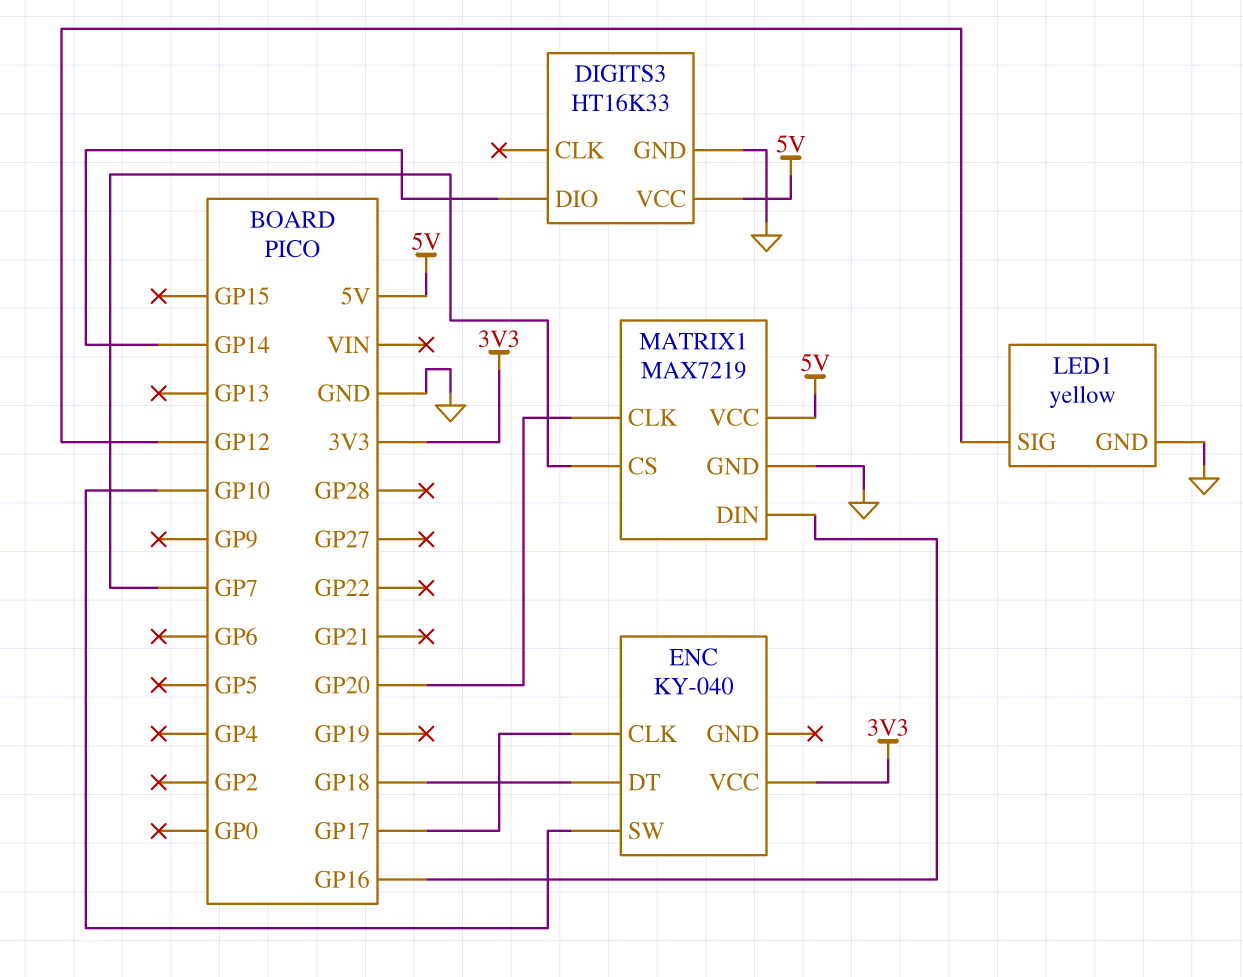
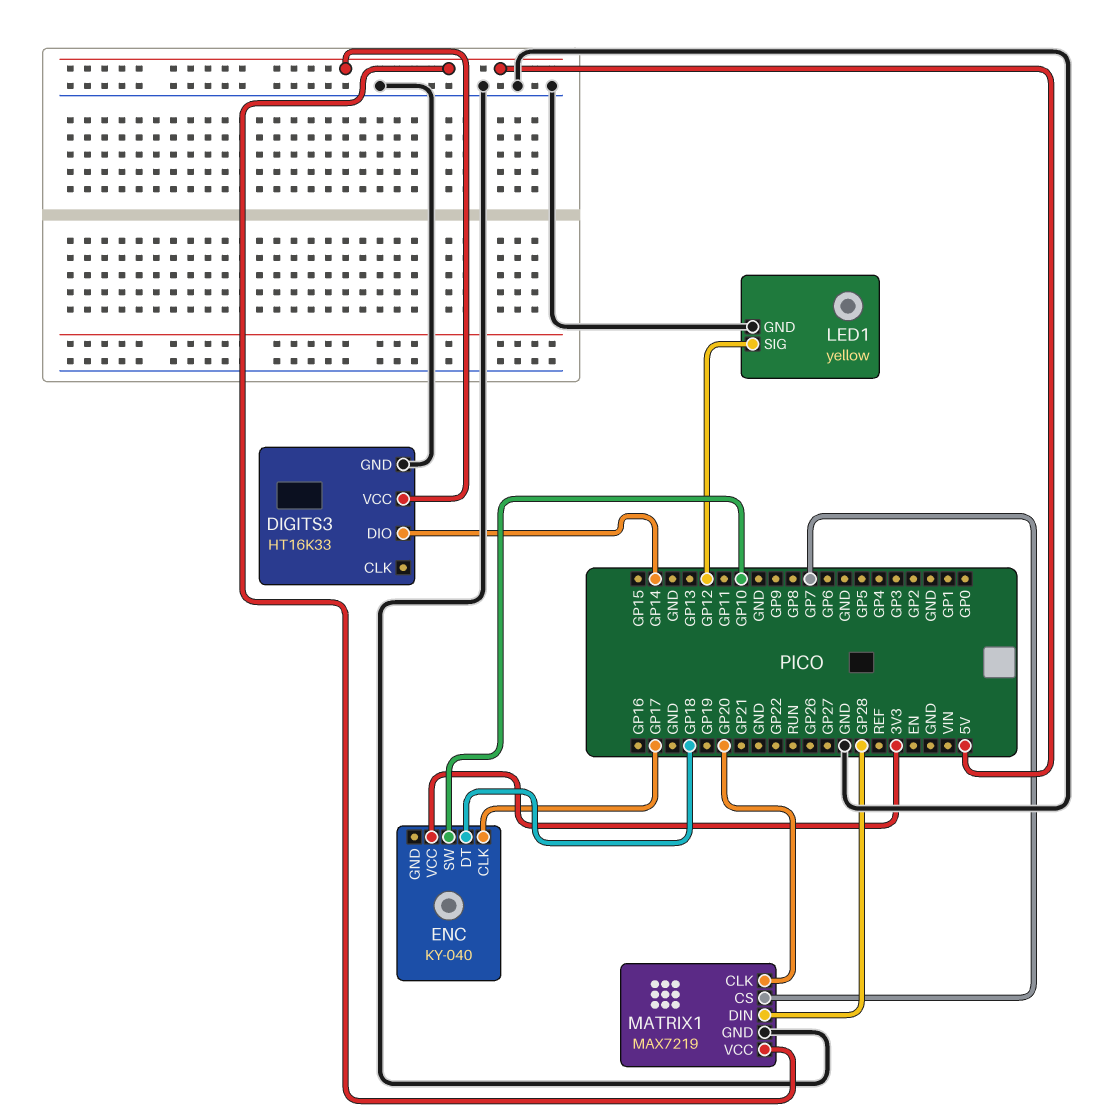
MATRIX1 pin DIN: GP16 -> GP28

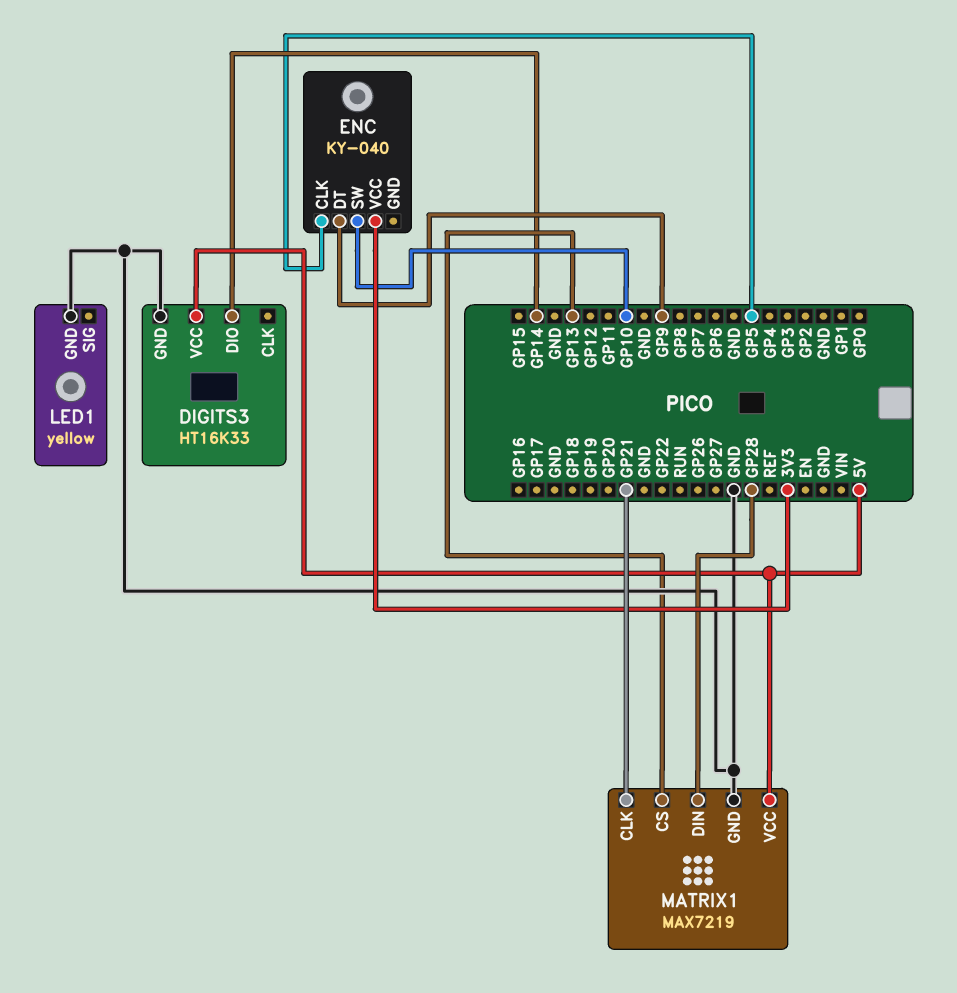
ENC pin CLK: GP17 -> GP5
ENC pin DT: GP18 -> GP9
LED1 pin SIG: GP12 -> none
MATRIX1 pin CLK: GP20 -> GP21
MATRIX1 pin CS: GP7 -> GP13

